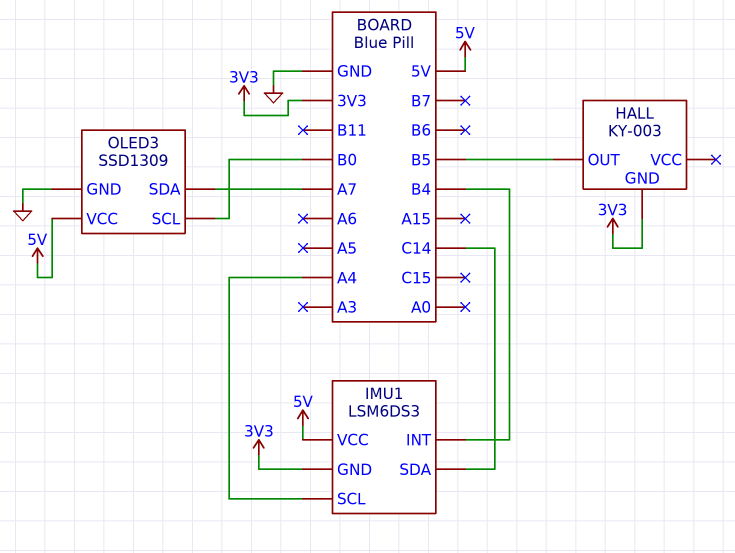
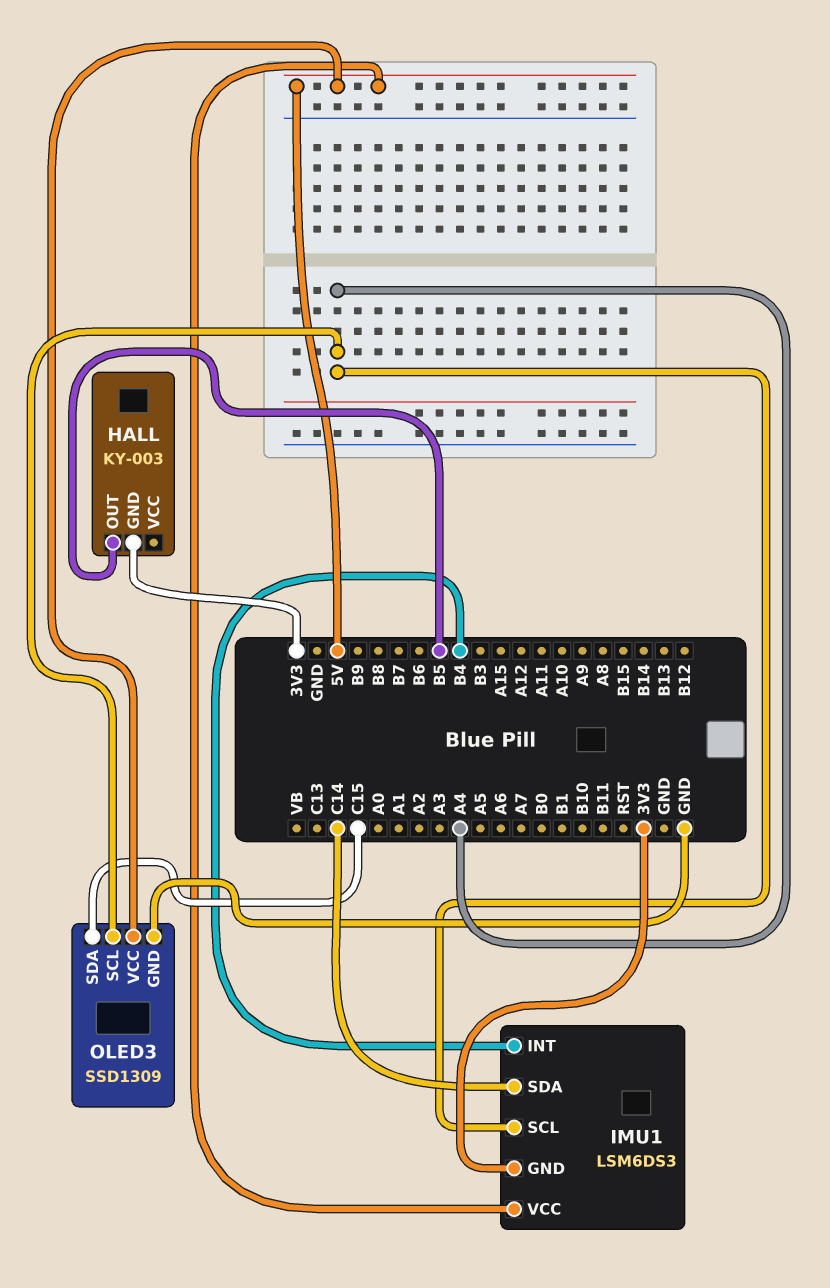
OLED3 pin SCL: B0 -> A4
OLED3 pin SDA: A7 -> C15

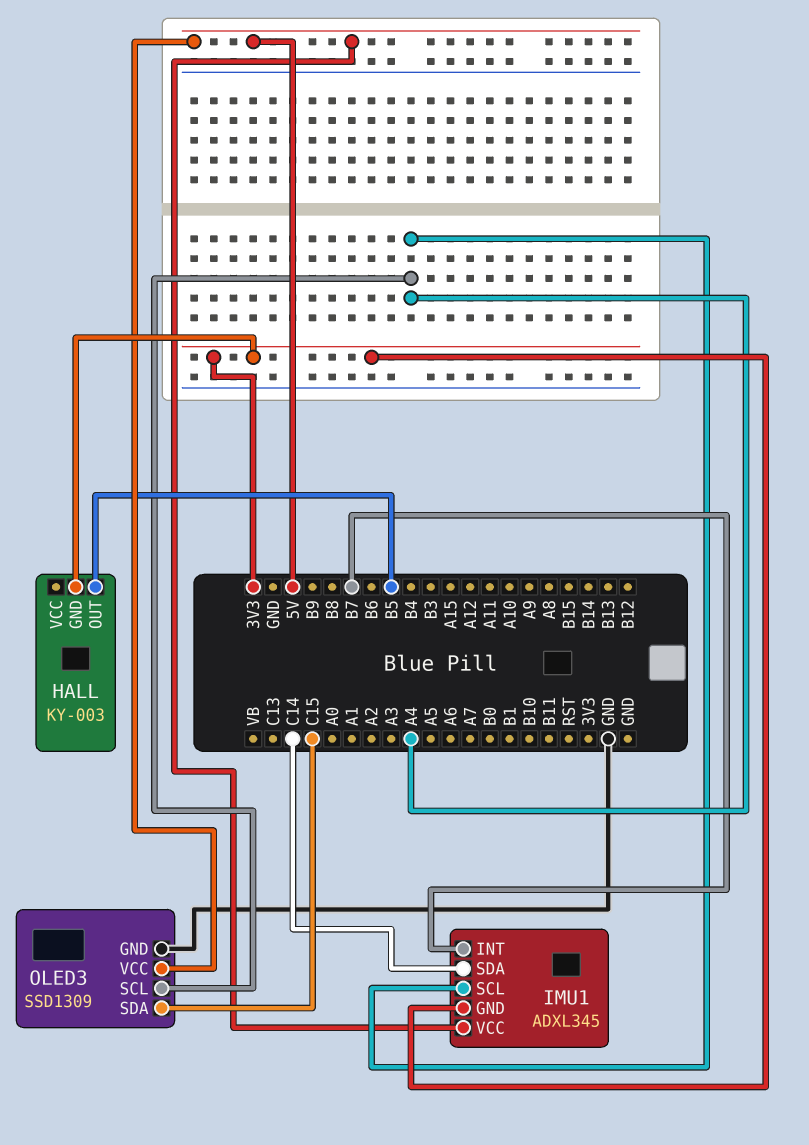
IMU1: LSM6DS3 -> ADXL345
IMU1 pin INT: B4 -> B7

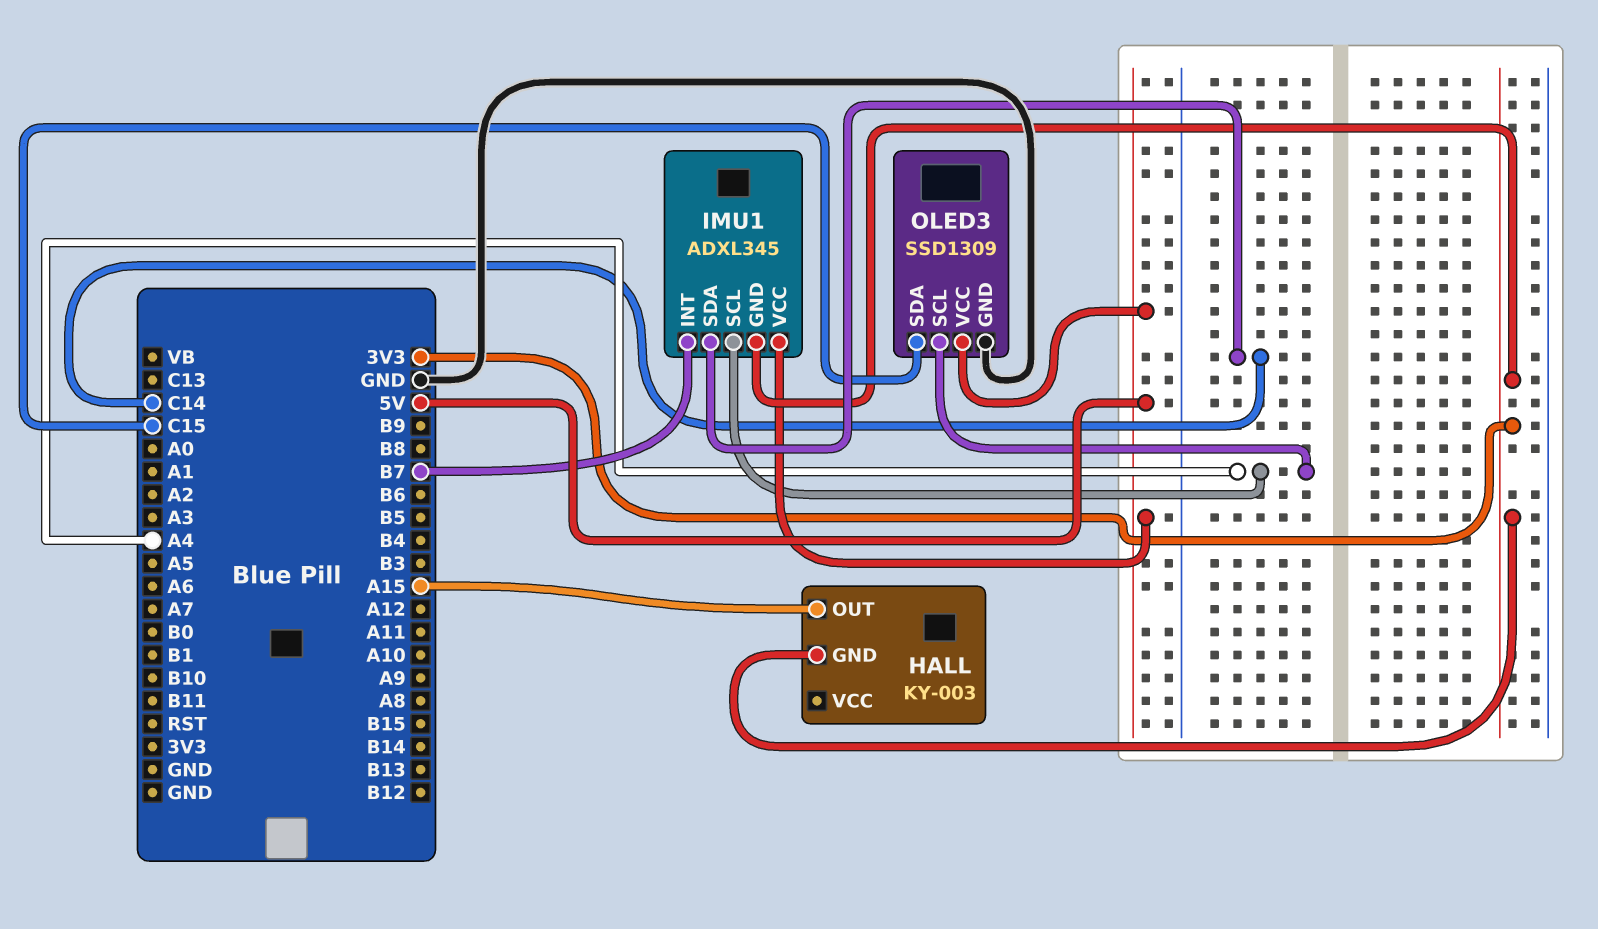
HALL pin OUT: B5 -> A15

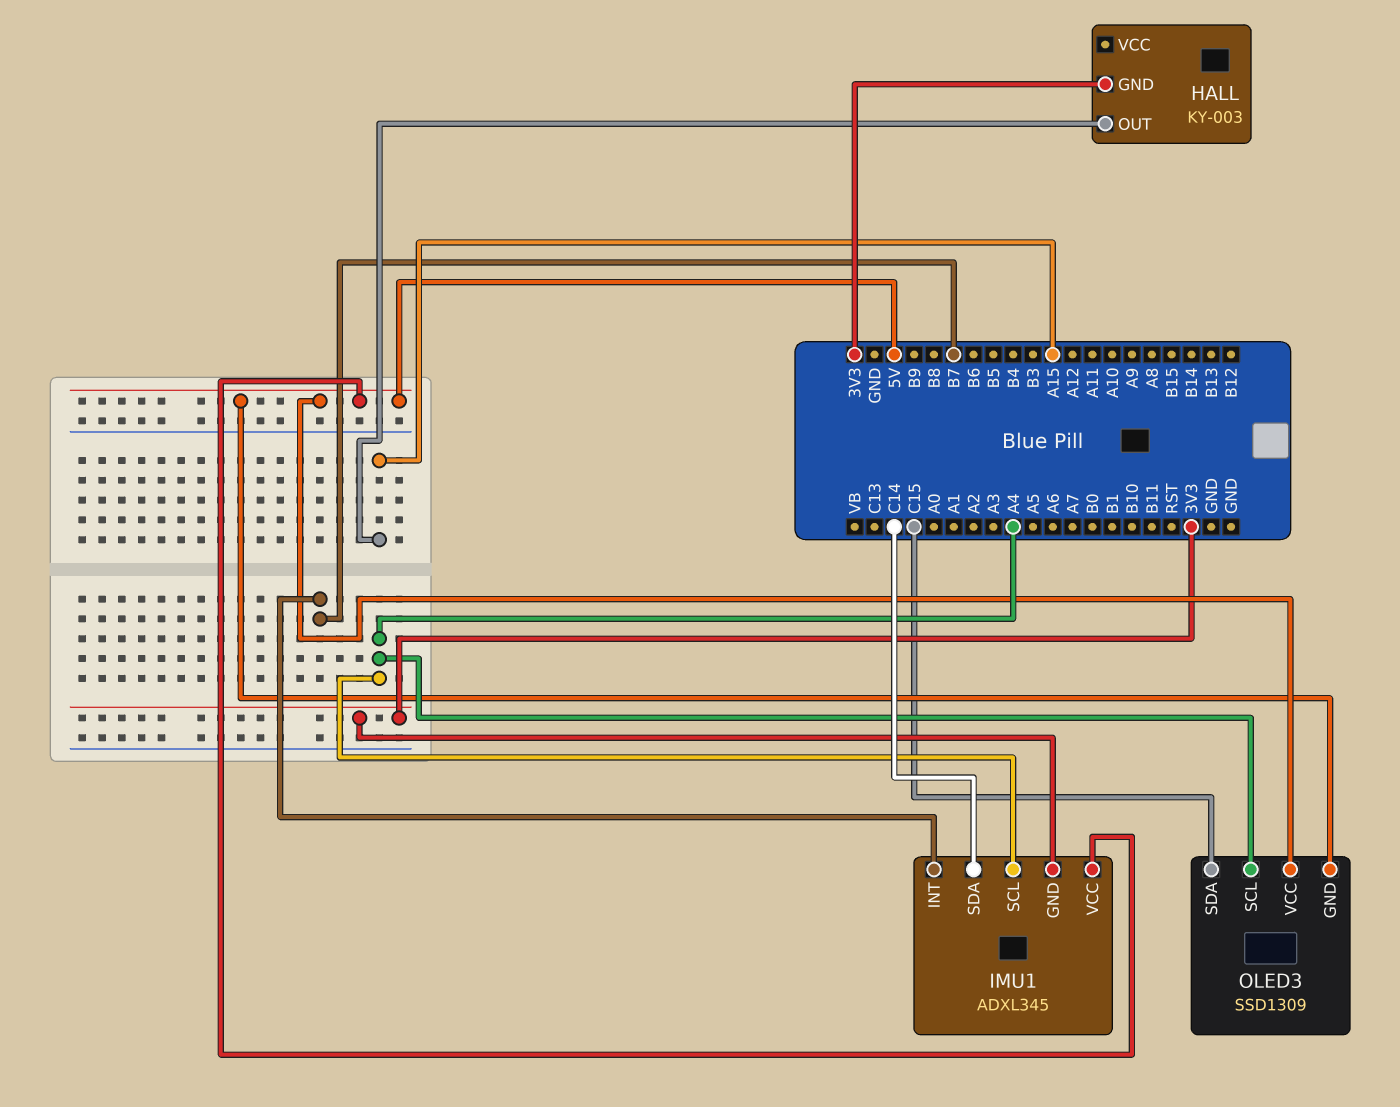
OLED3 pin GND: GND -> 5V

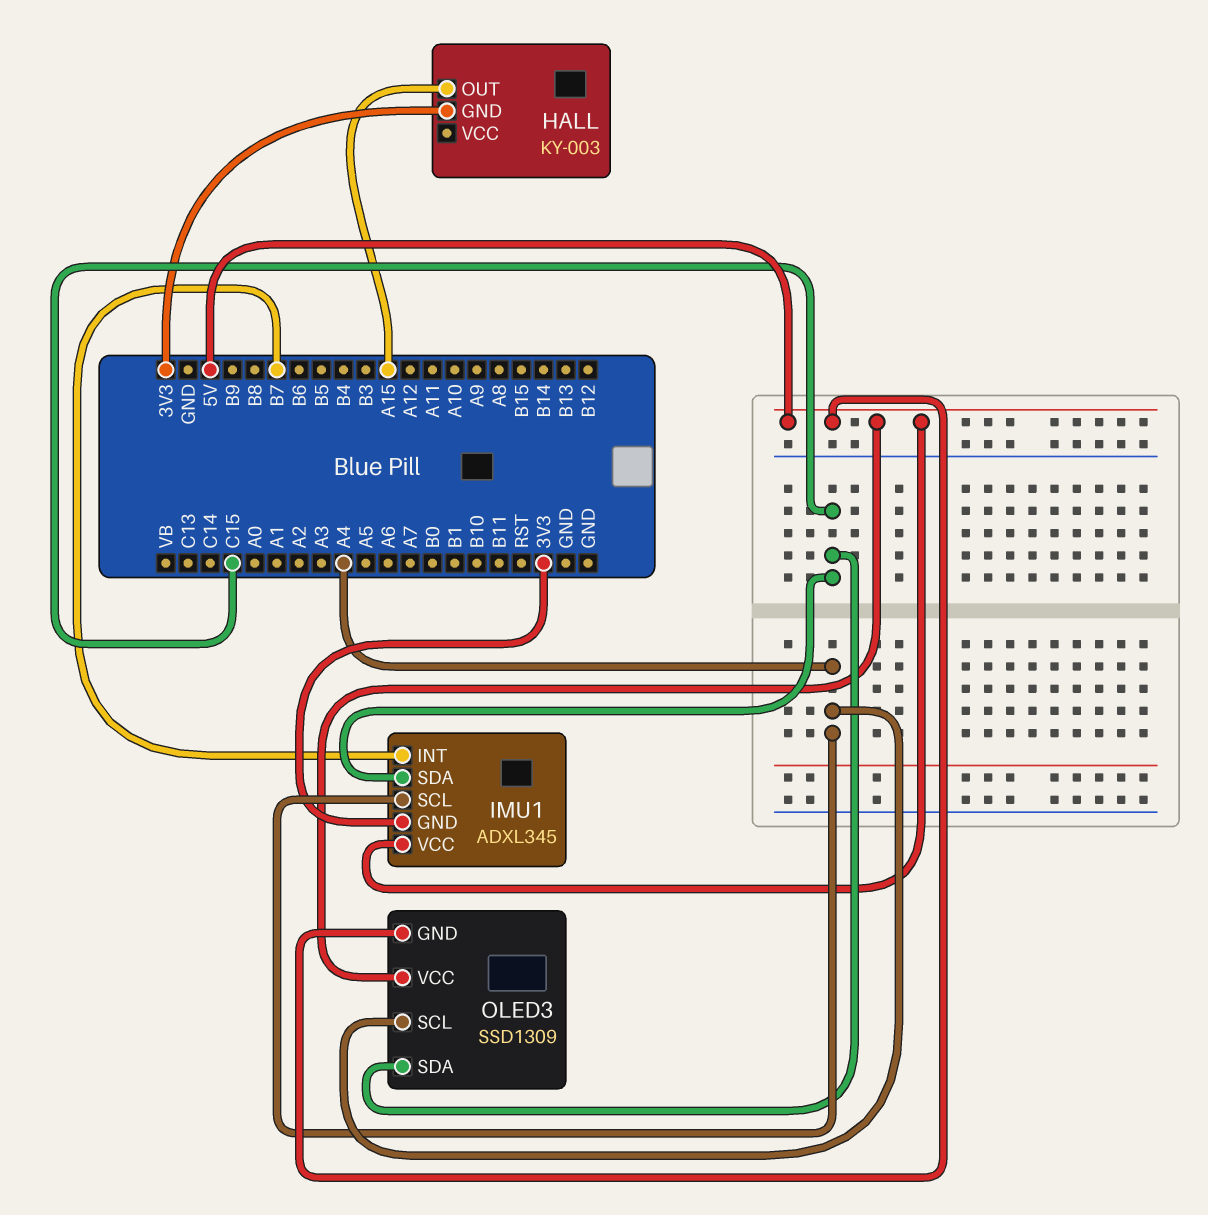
IMU1 pin SDA: C14 -> C15

